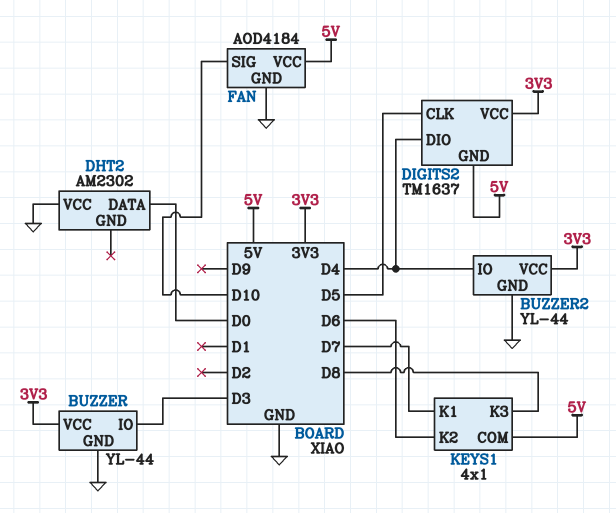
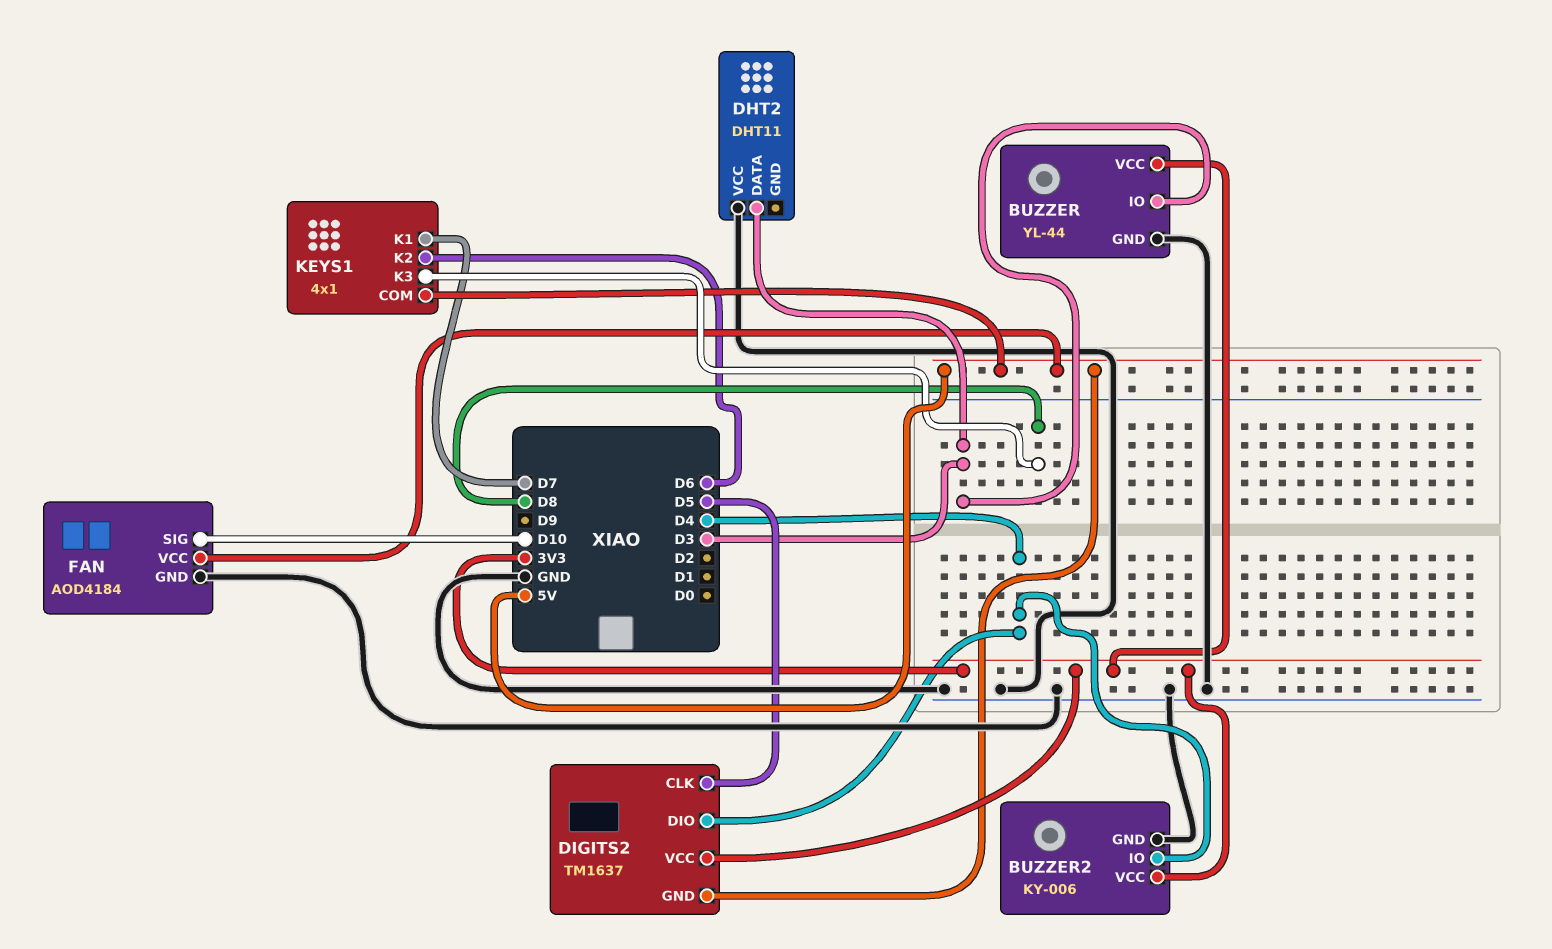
BUZZER2: YL-44 -> KY-006
DHT2: AM2302 -> DHT11
DHT2 pin DATA: D0 -> D3

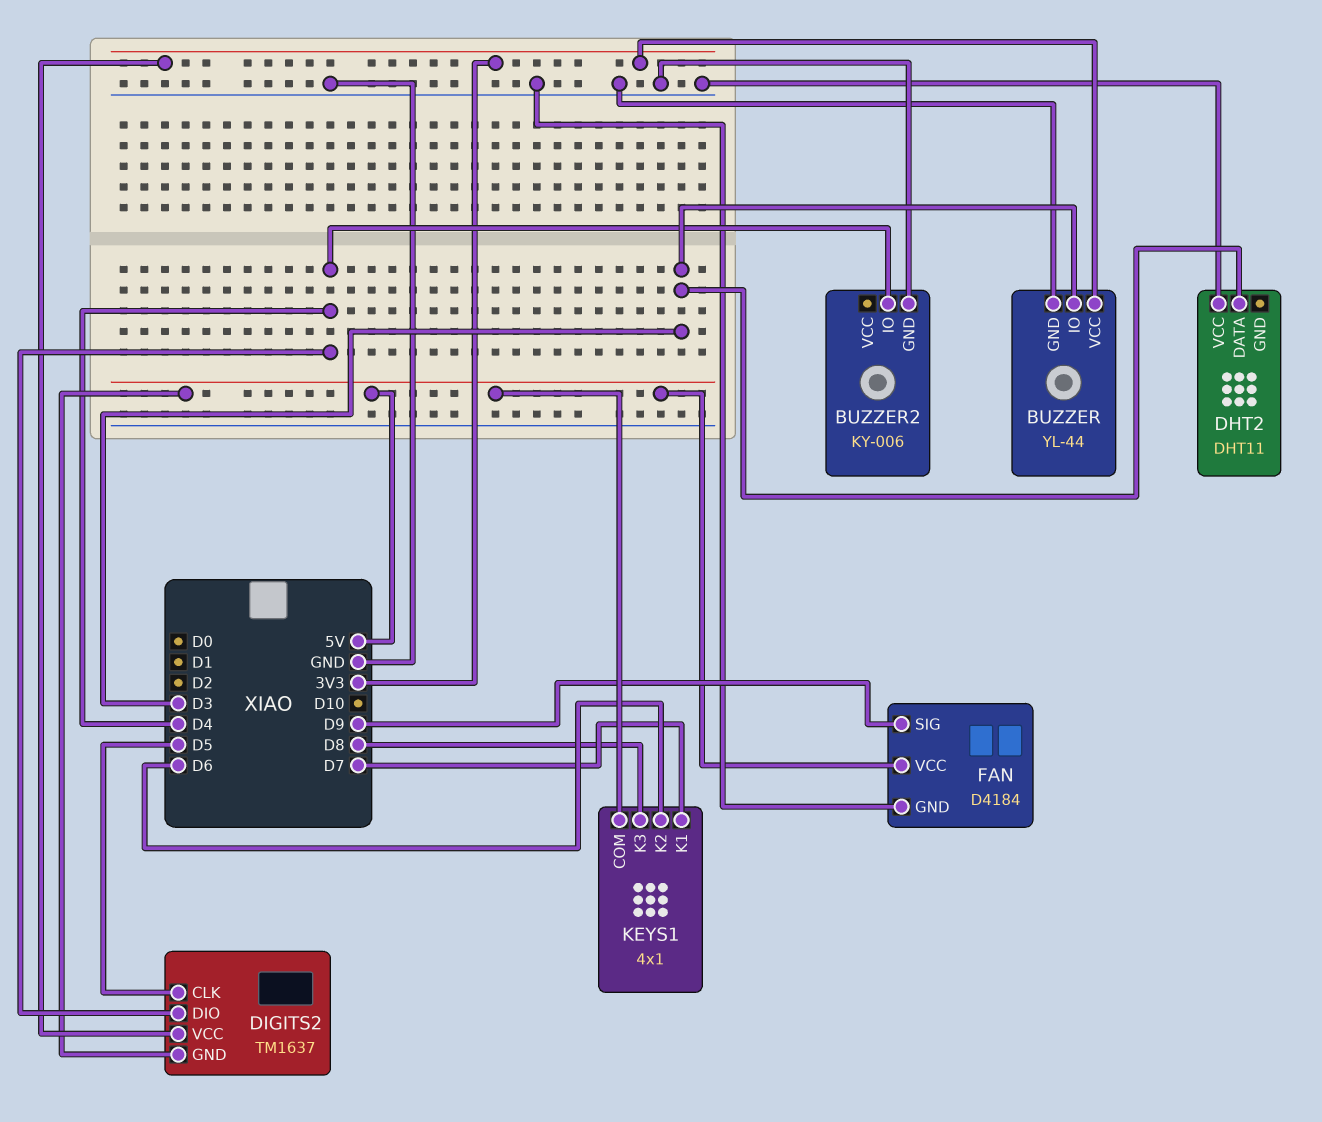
BUZZER2 pin VCC: 3V3 -> none
FAN: AOD4184 -> D4184
FAN pin SIG: D10 -> D9

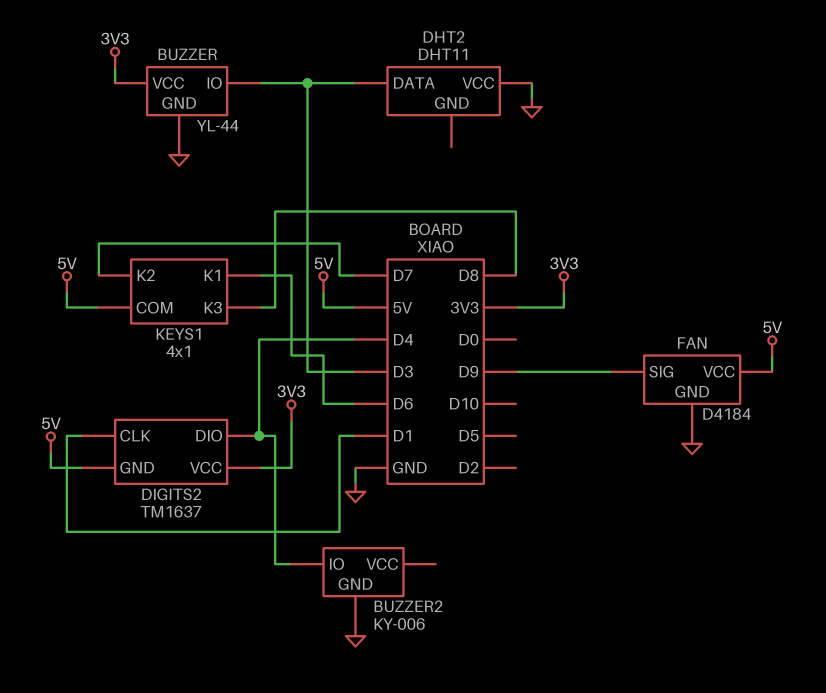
DIGITS2 pin CLK: D5 -> D1
KEYS1 pin K1: D7 -> D6
KEYS1 pin K2: D6 -> D7

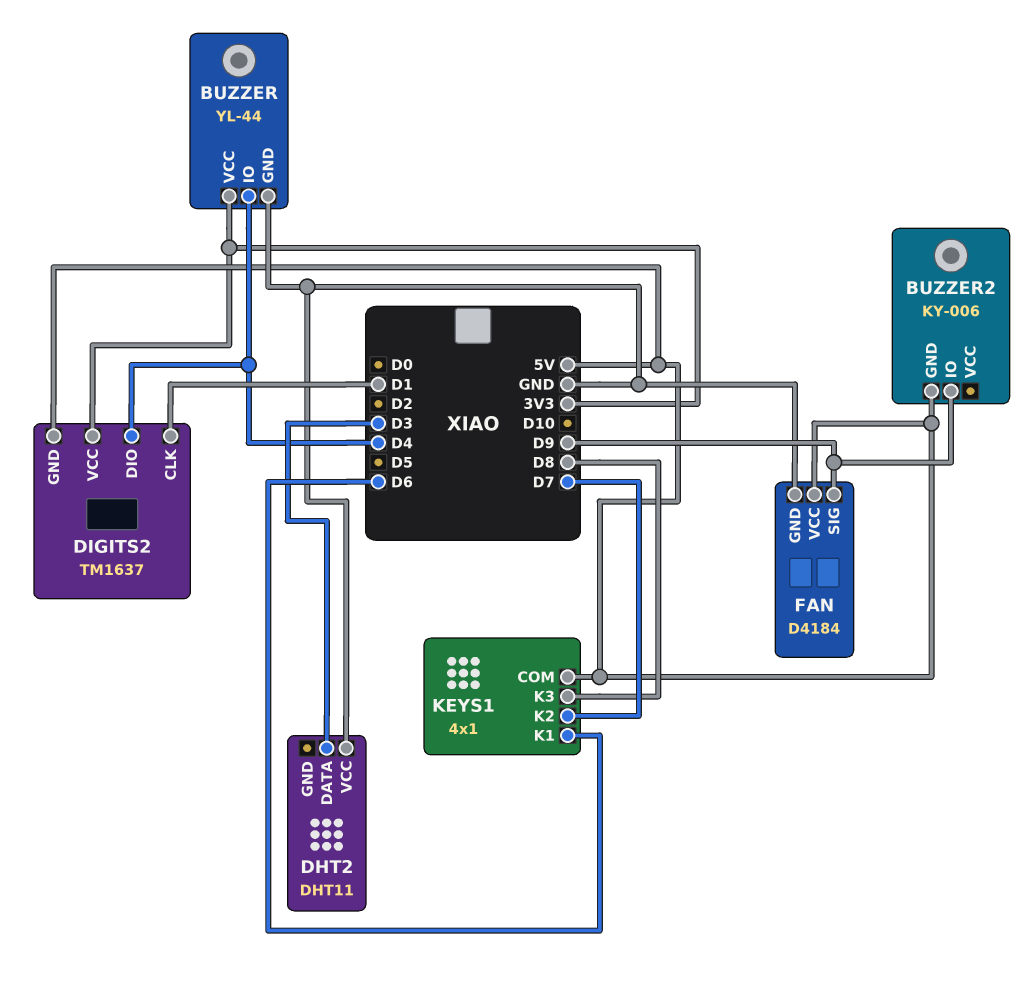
BUZZER pin IO: D3 -> D4
BUZZER2 pin GND: GND -> 5V
BUZZER2 pin IO: D4 -> D9

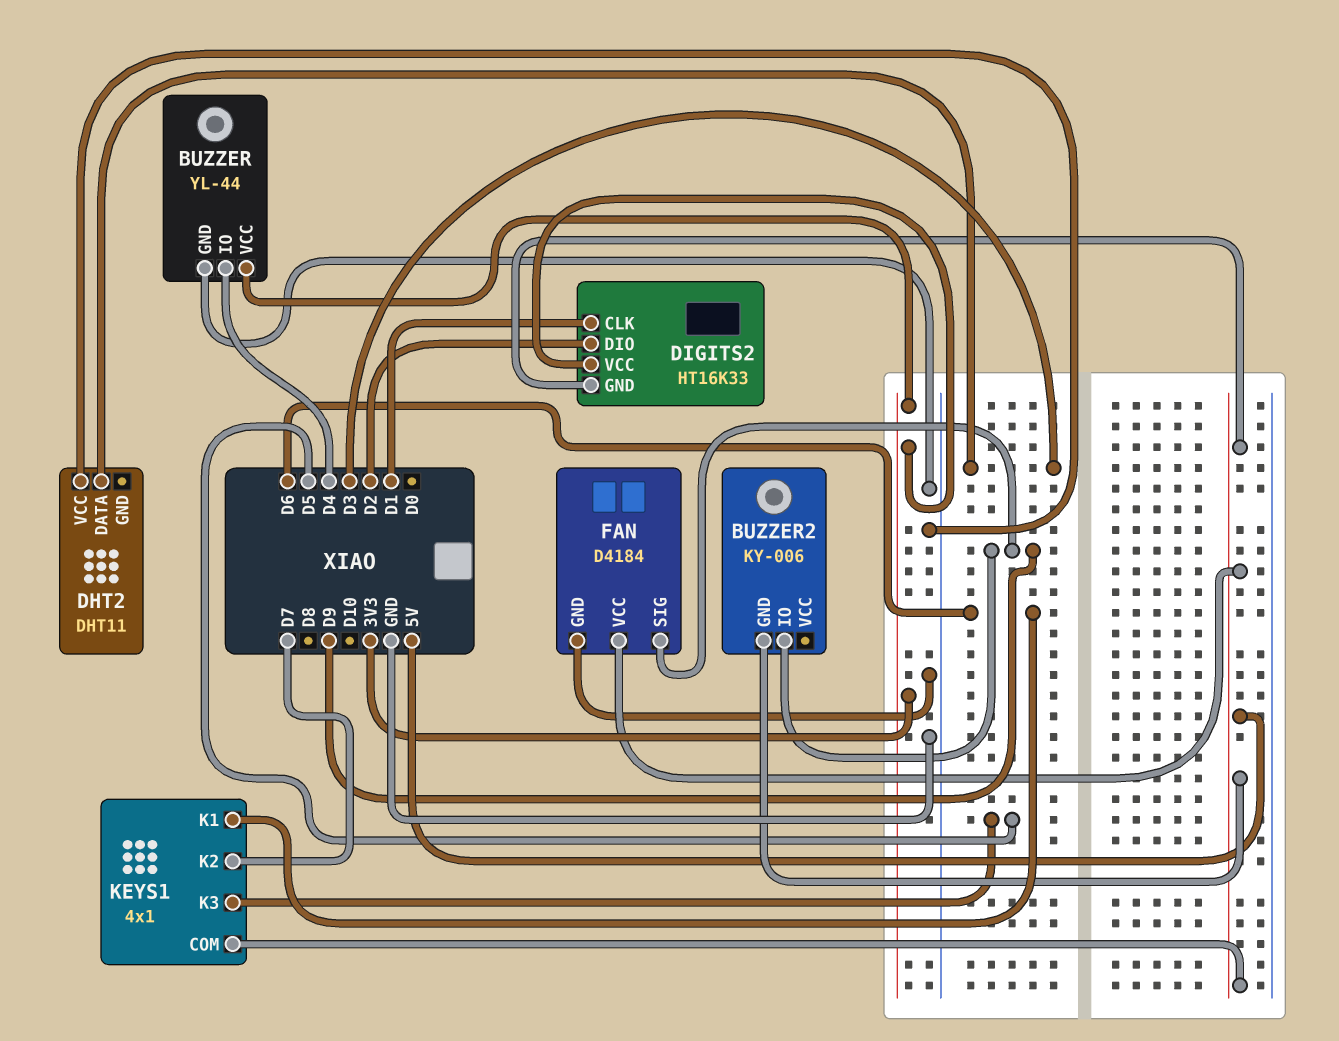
DIGITS2: TM1637 -> HT16K33
DIGITS2 pin DIO: D4 -> D2
KEYS1 pin K3: D8 -> D5

